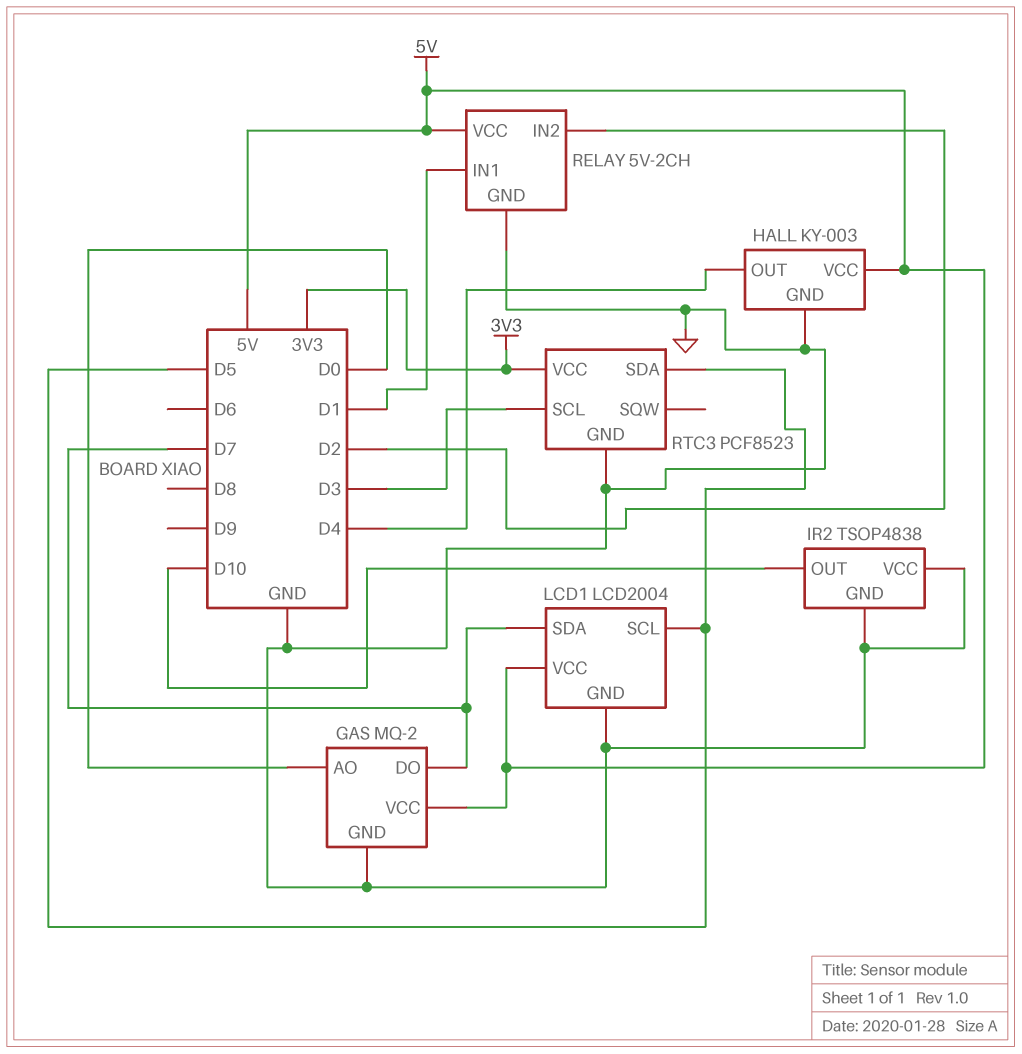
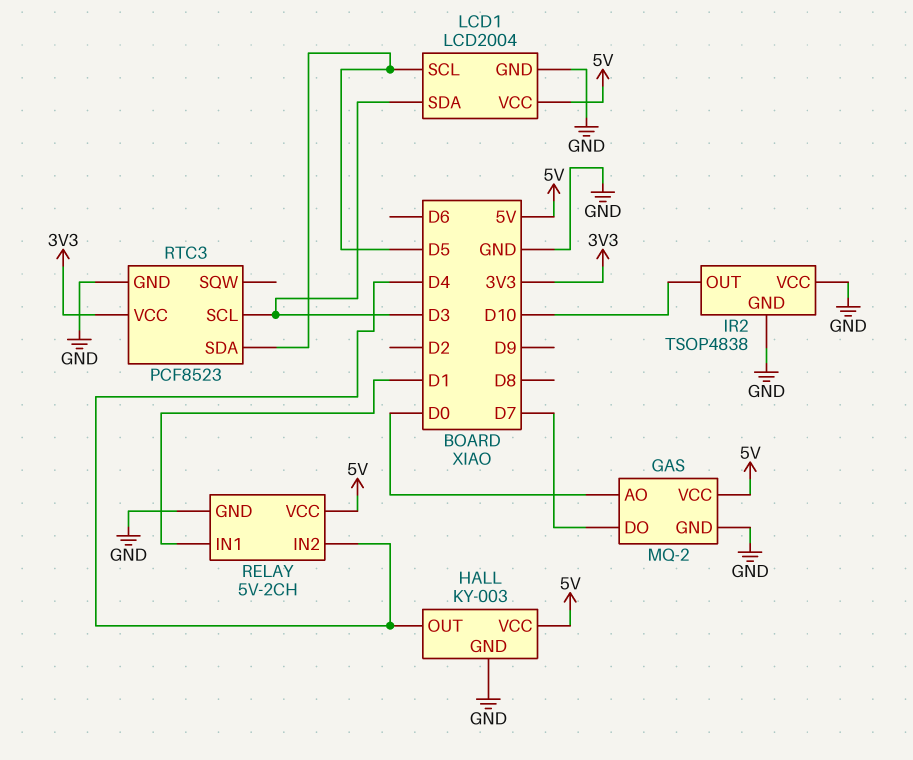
LCD1 pin SDA: D7 -> D3
RELAY pin IN2: D2 -> D4

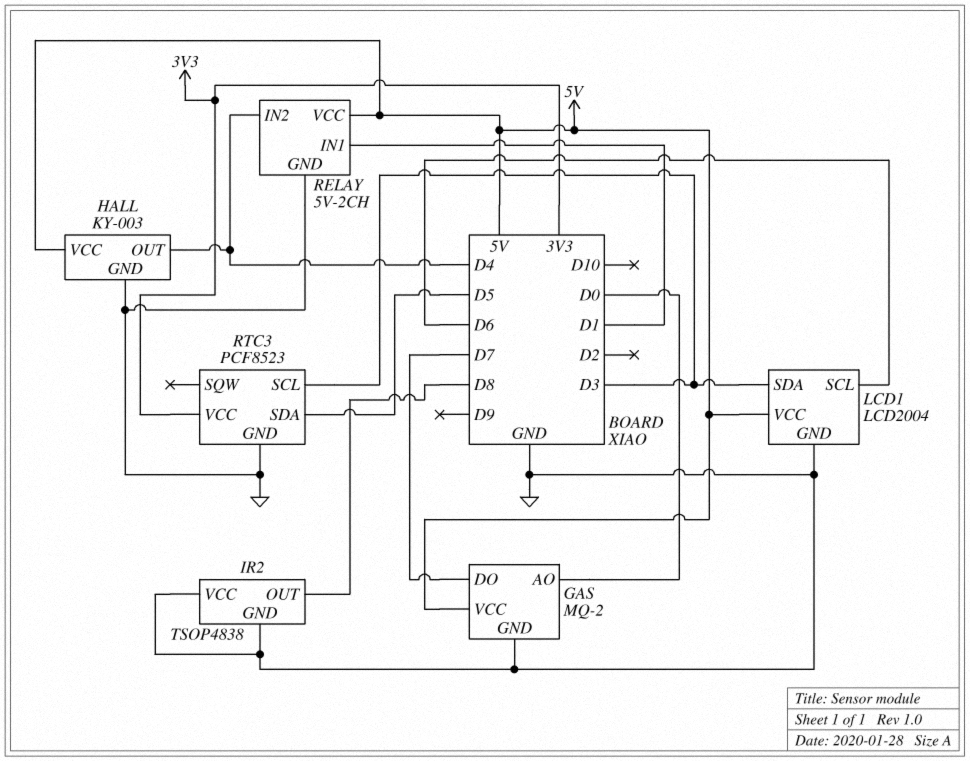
IR2 pin OUT: D10 -> D8
LCD1 pin SCL: D5 -> D6

